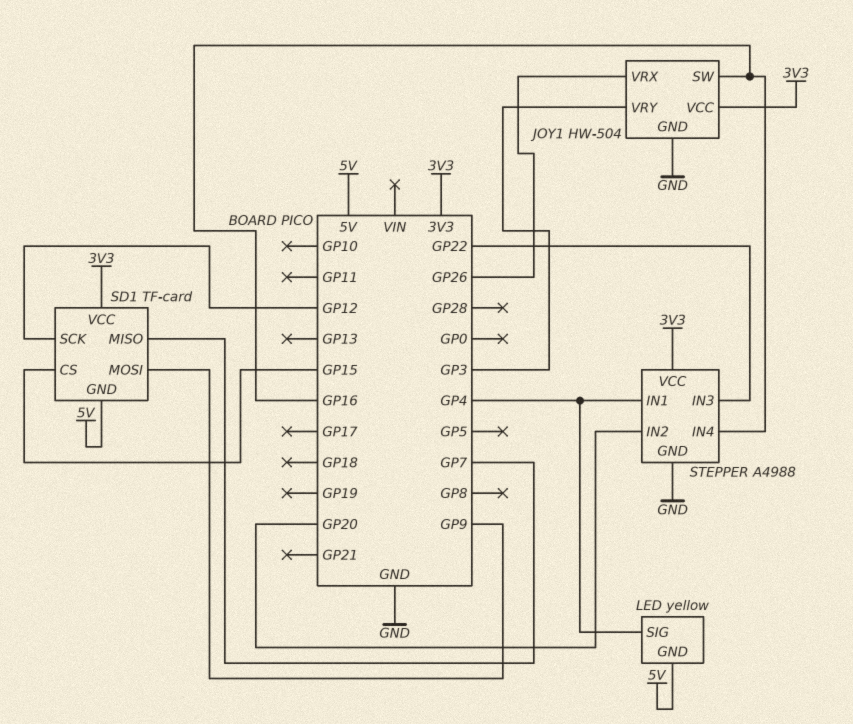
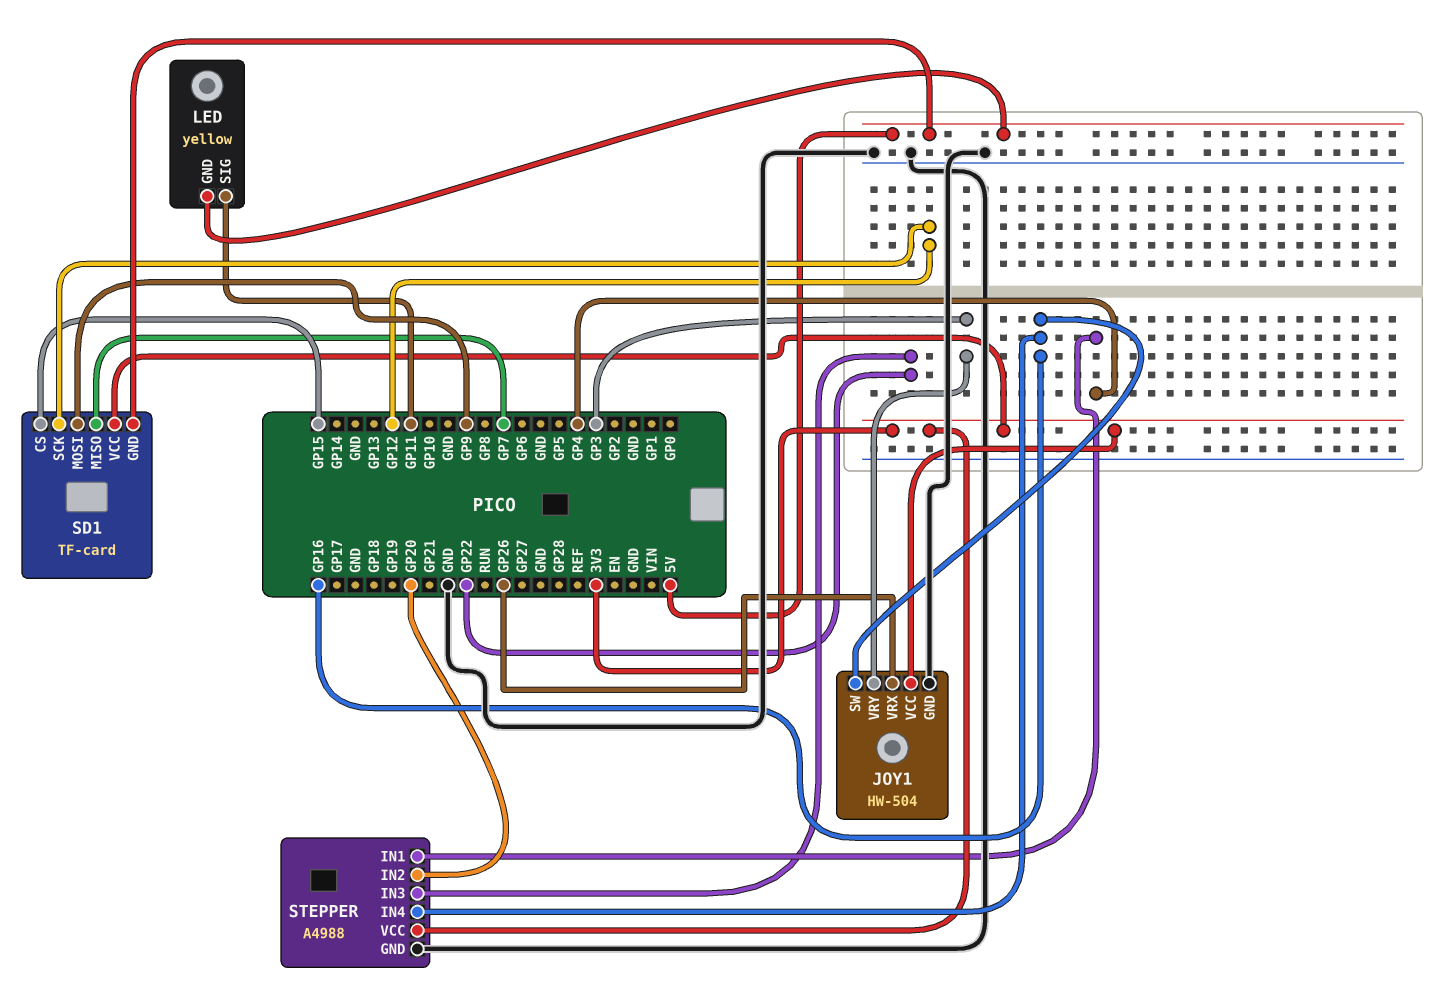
LED pin SIG: GP4 -> GP11

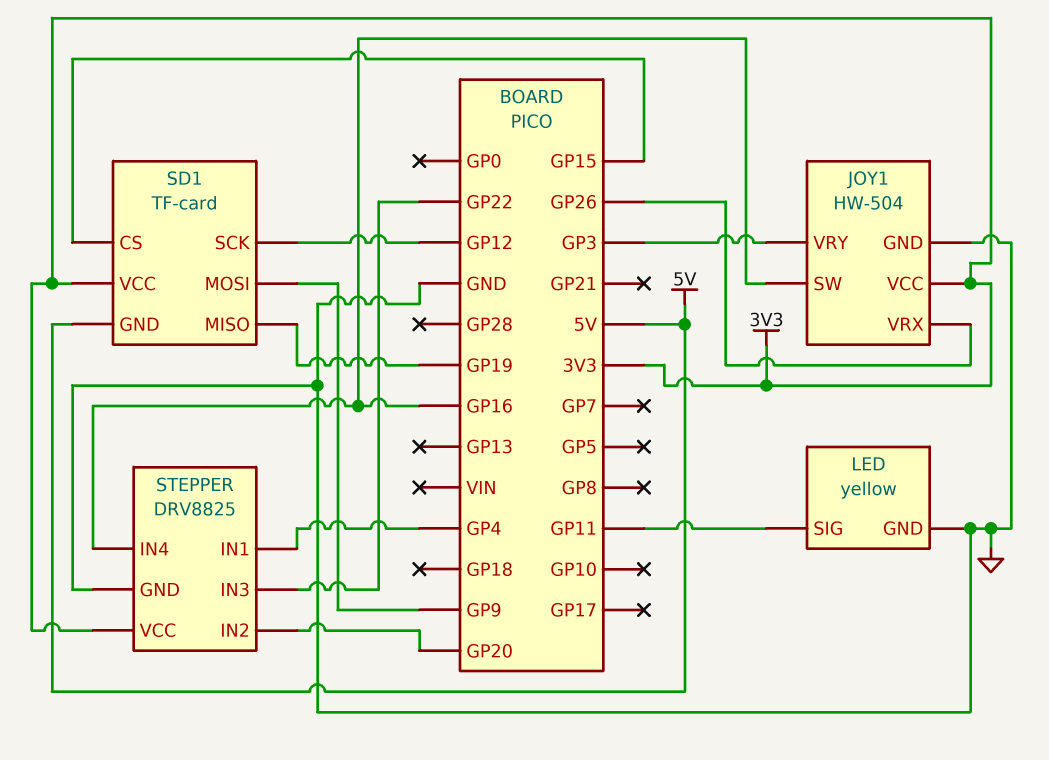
LED pin GND: 5V -> GND
SD1 pin MISO: GP7 -> GP19
STEPPER: A4988 -> DRV8825

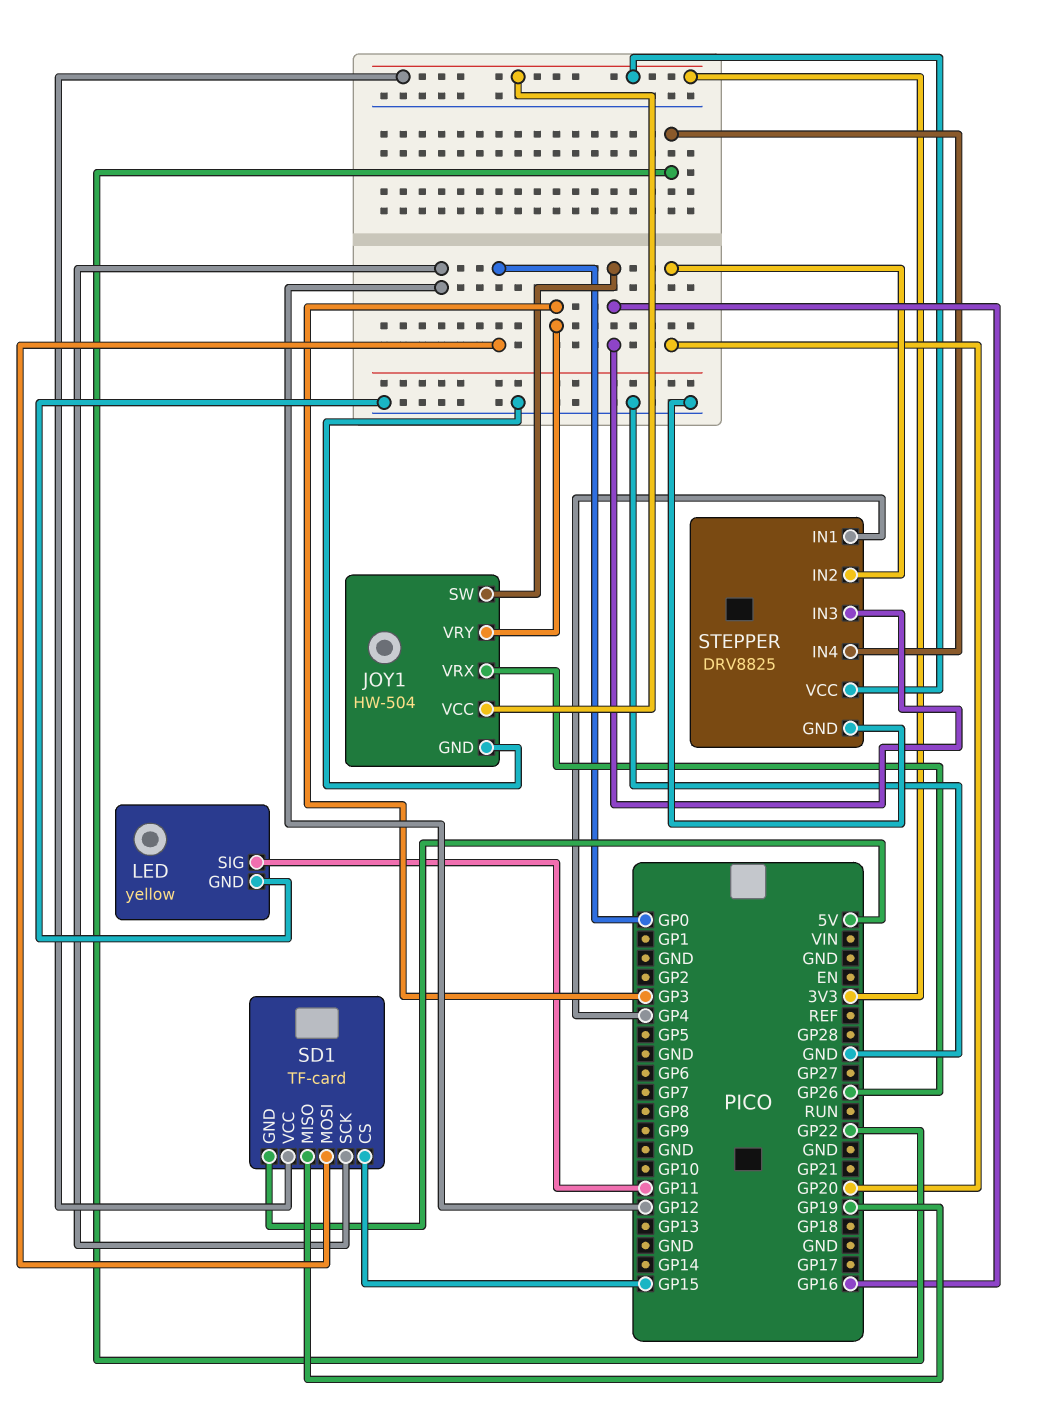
SD1 pin MOSI: GP9 -> GP0
STEPPER pin IN3: GP22 -> GP16
STEPPER pin IN4: GP16 -> GP22

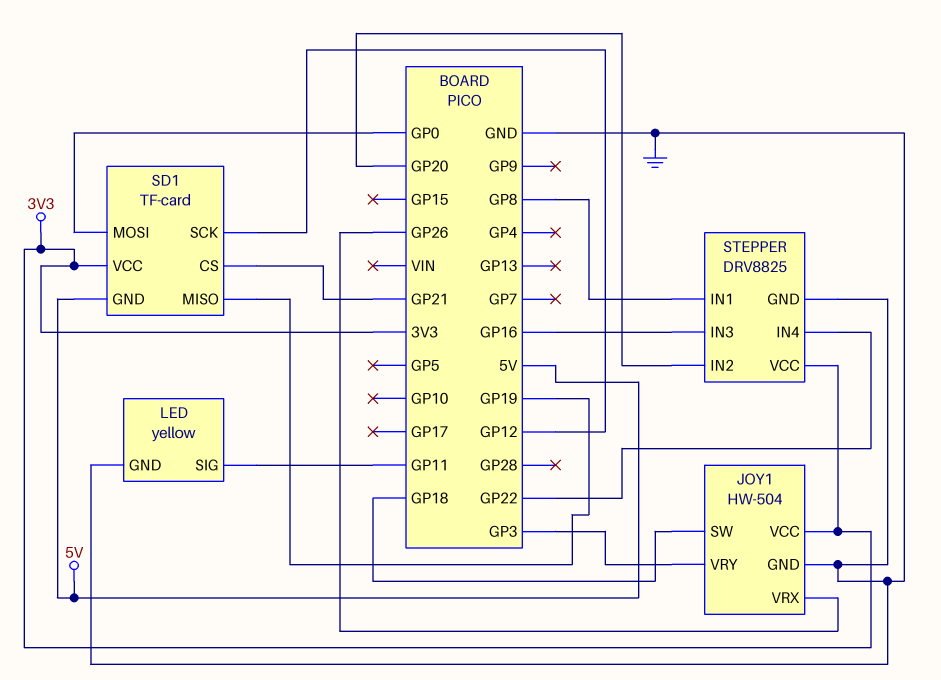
JOY1 pin SW: GP16 -> GP18
SD1 pin CS: GP15 -> GP21
STEPPER pin IN1: GP4 -> GP8

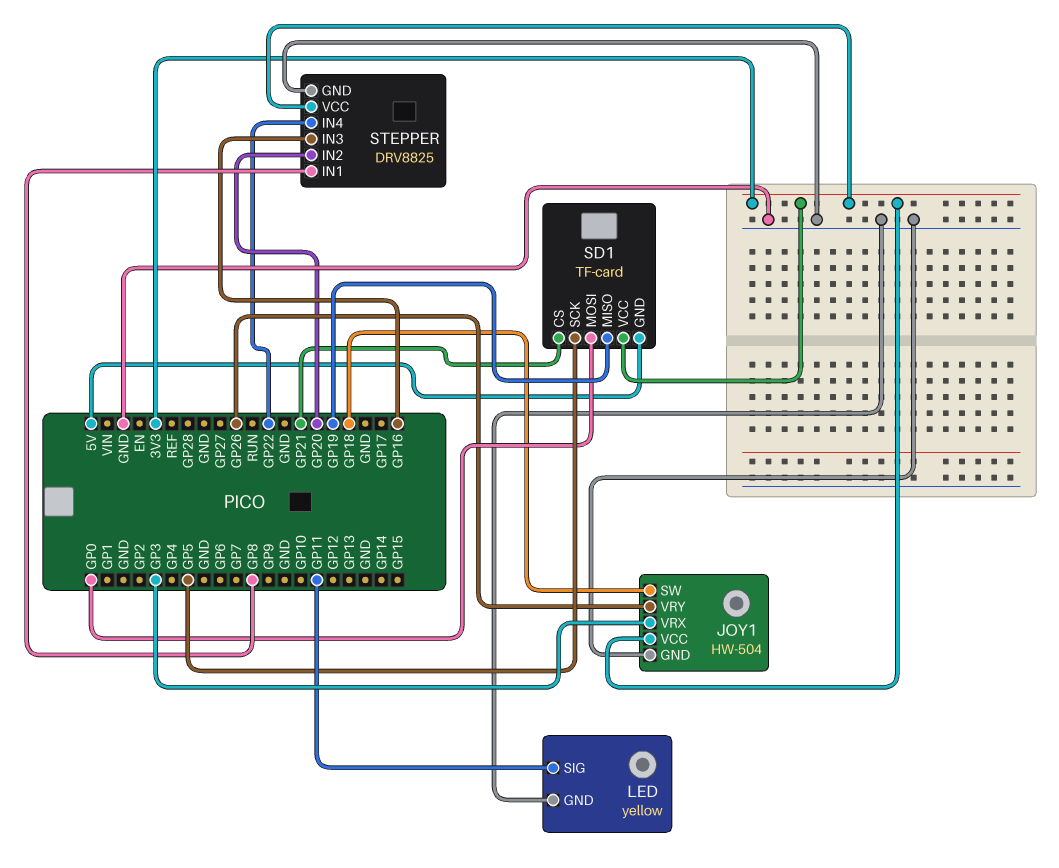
JOY1 pin VRX: GP26 -> GP3
JOY1 pin VRY: GP3 -> GP26
SD1 pin SCK: GP12 -> GP5

